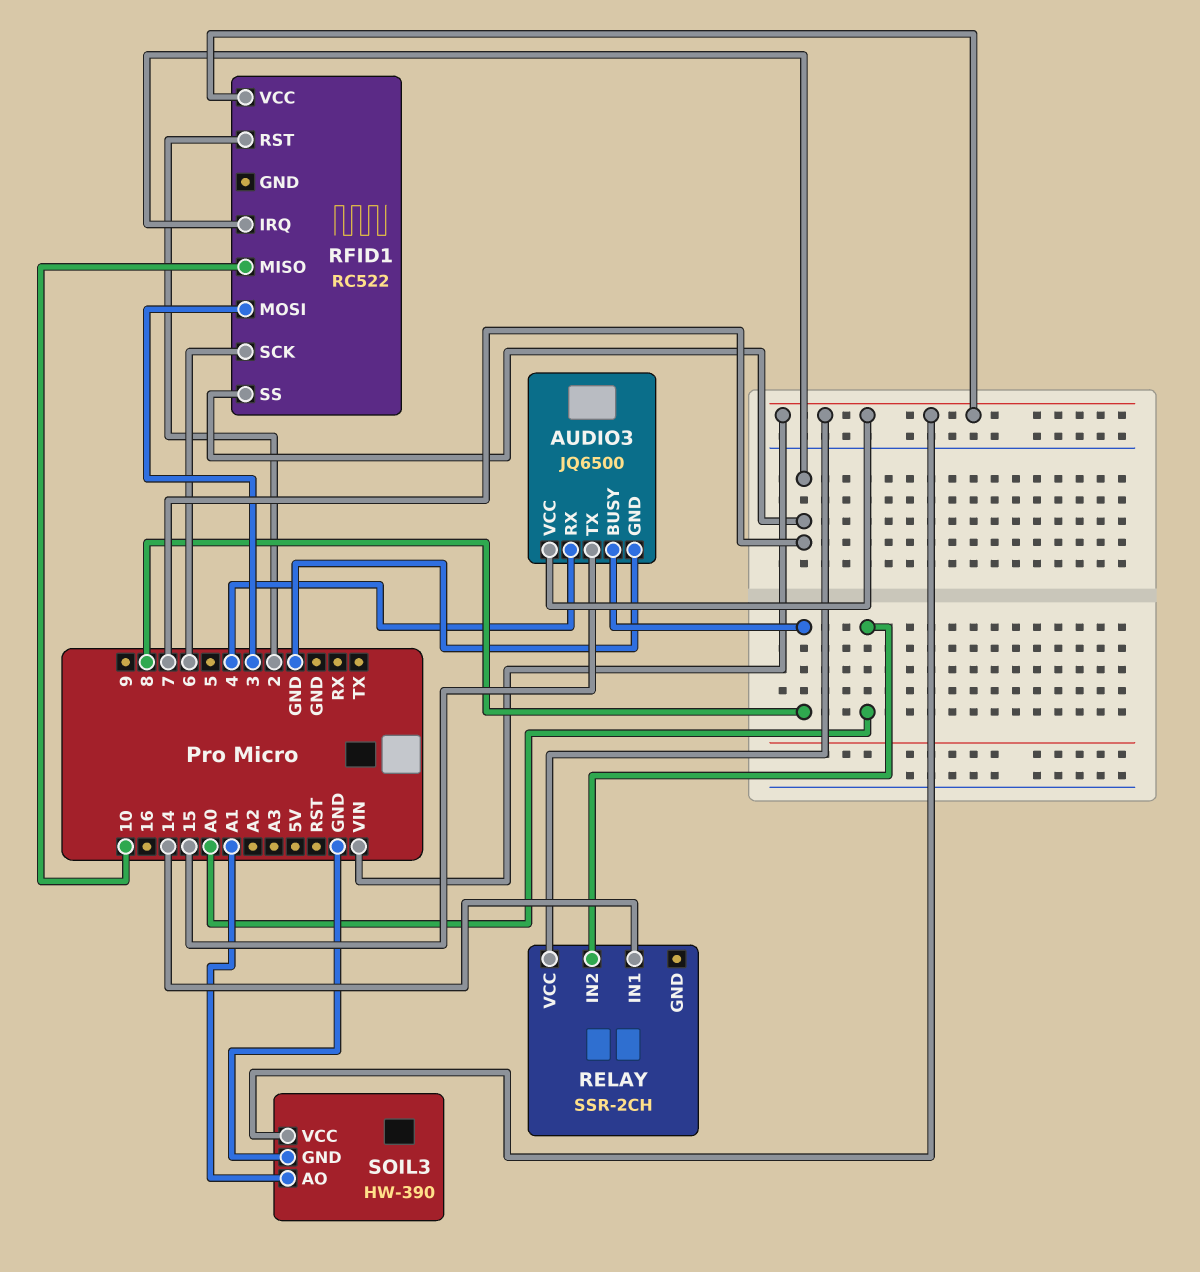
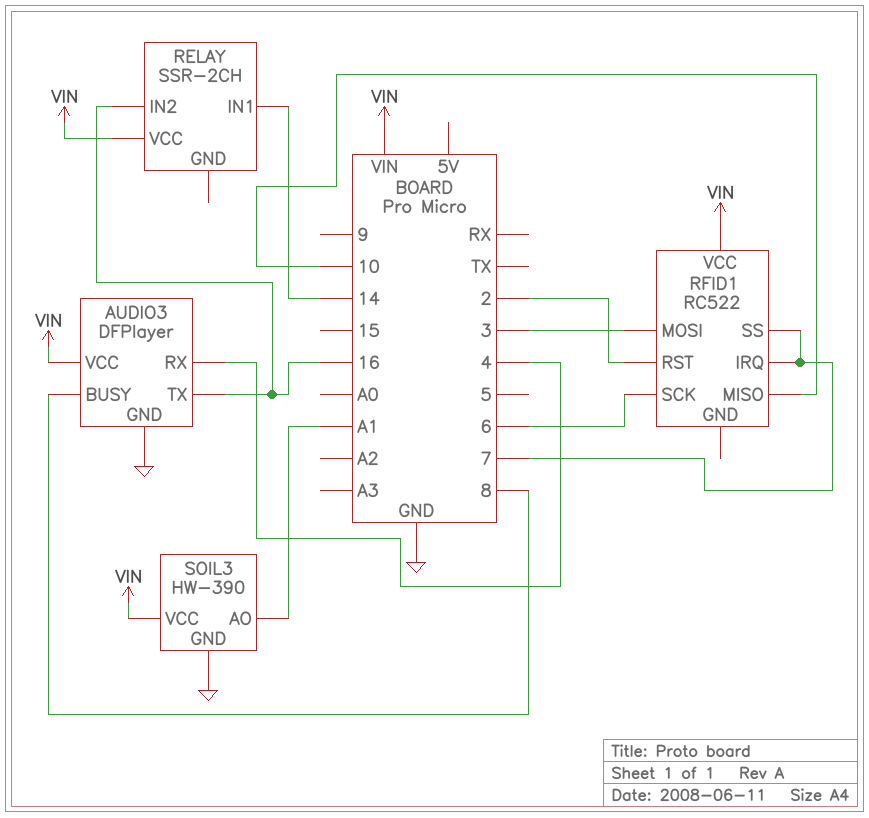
AUDIO3: JQ6500 -> DFPlayer
AUDIO3 pin TX: 15 -> 16
RELAY pin IN2: A0 -> 16

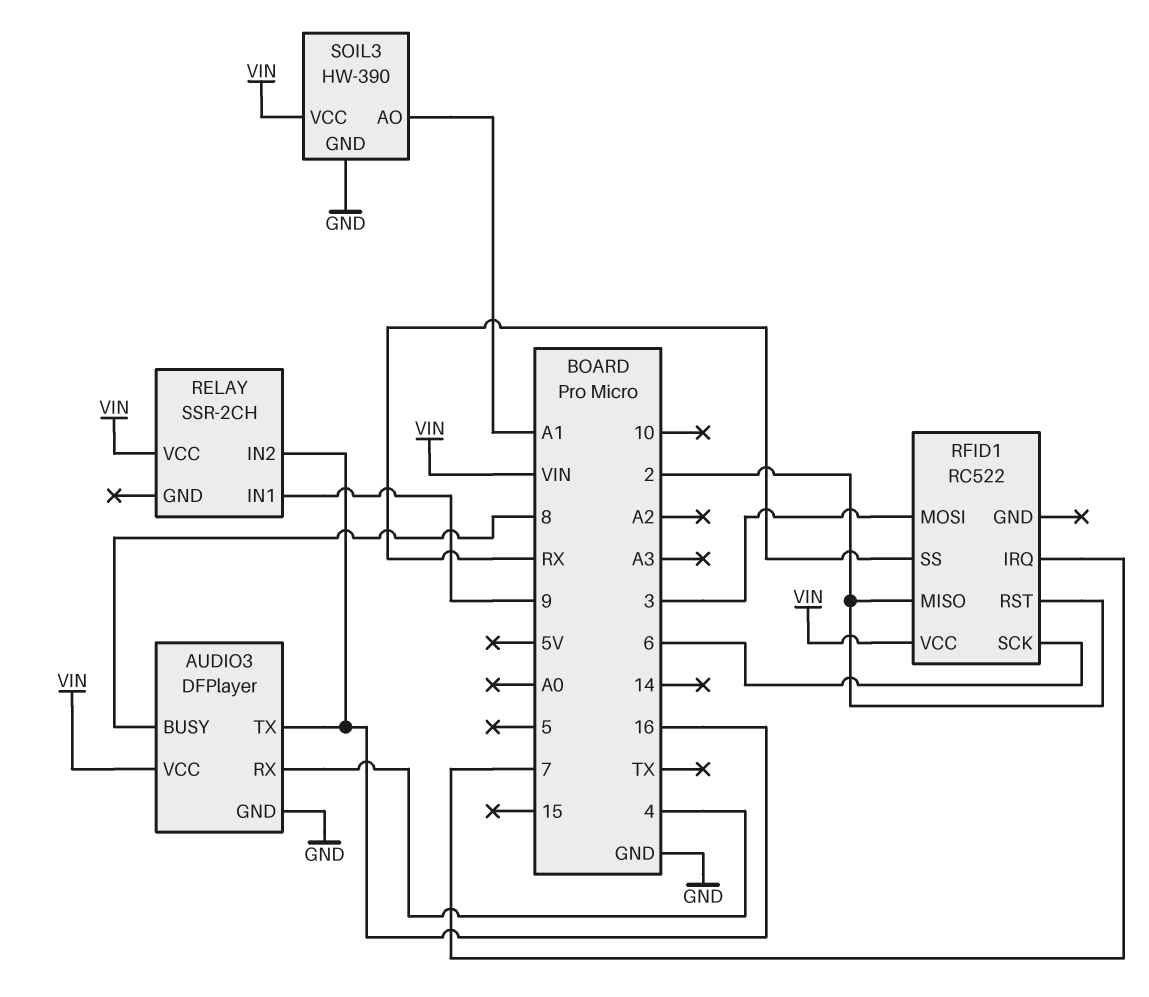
RELAY pin IN1: 14 -> 9
RFID1 pin MISO: 10 -> 2
RFID1 pin SS: 7 -> RX

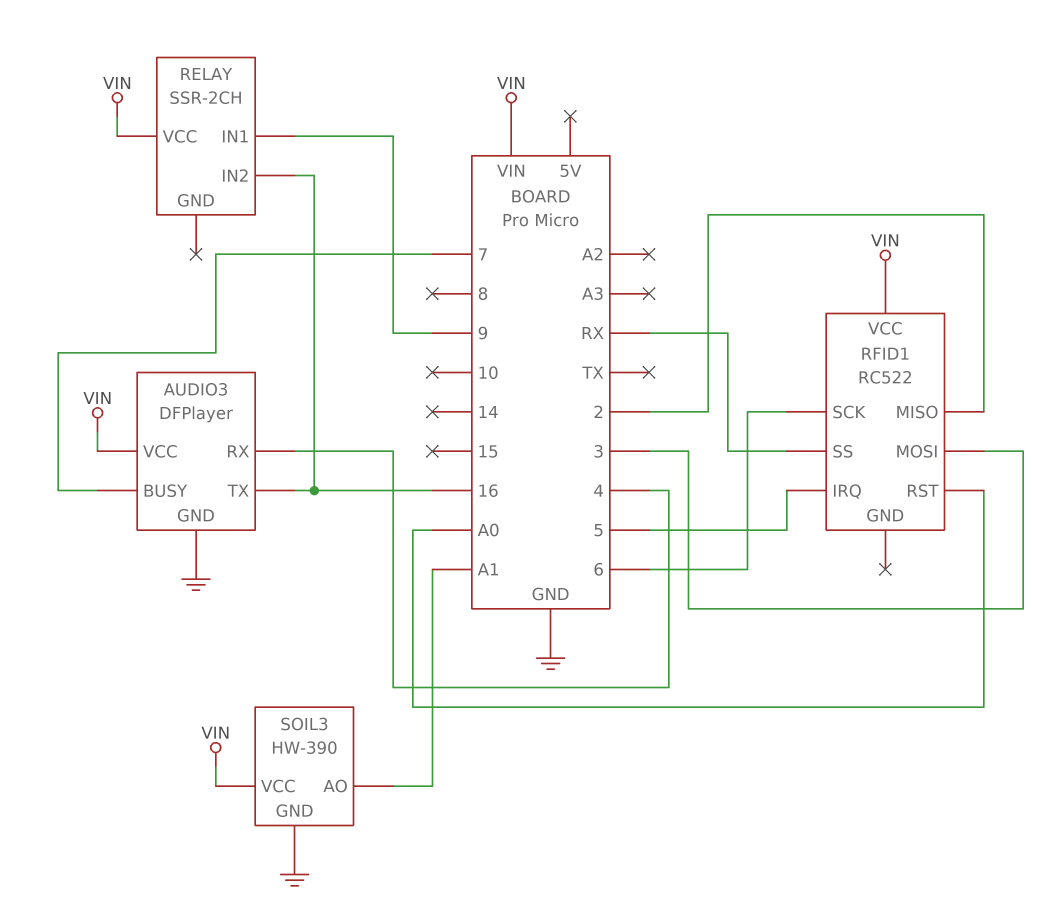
AUDIO3 pin BUSY: 8 -> 7
RFID1 pin IRQ: 7 -> 5
RFID1 pin RST: 2 -> A0

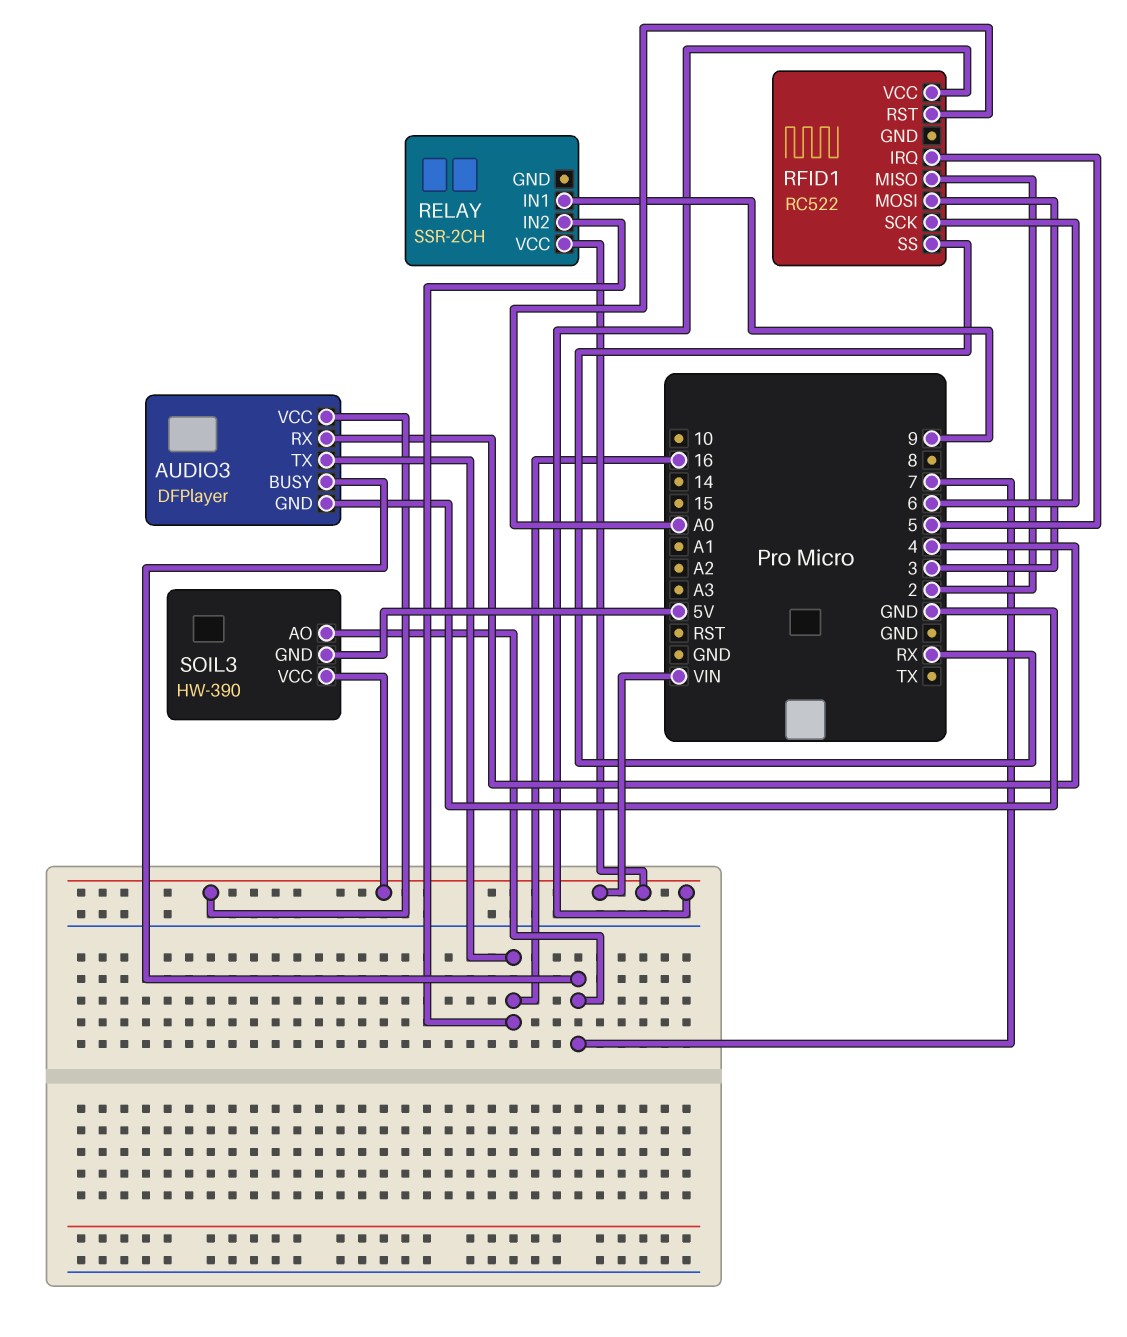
SOIL3 pin AO: A1 -> 7
SOIL3 pin GND: GND -> 5V

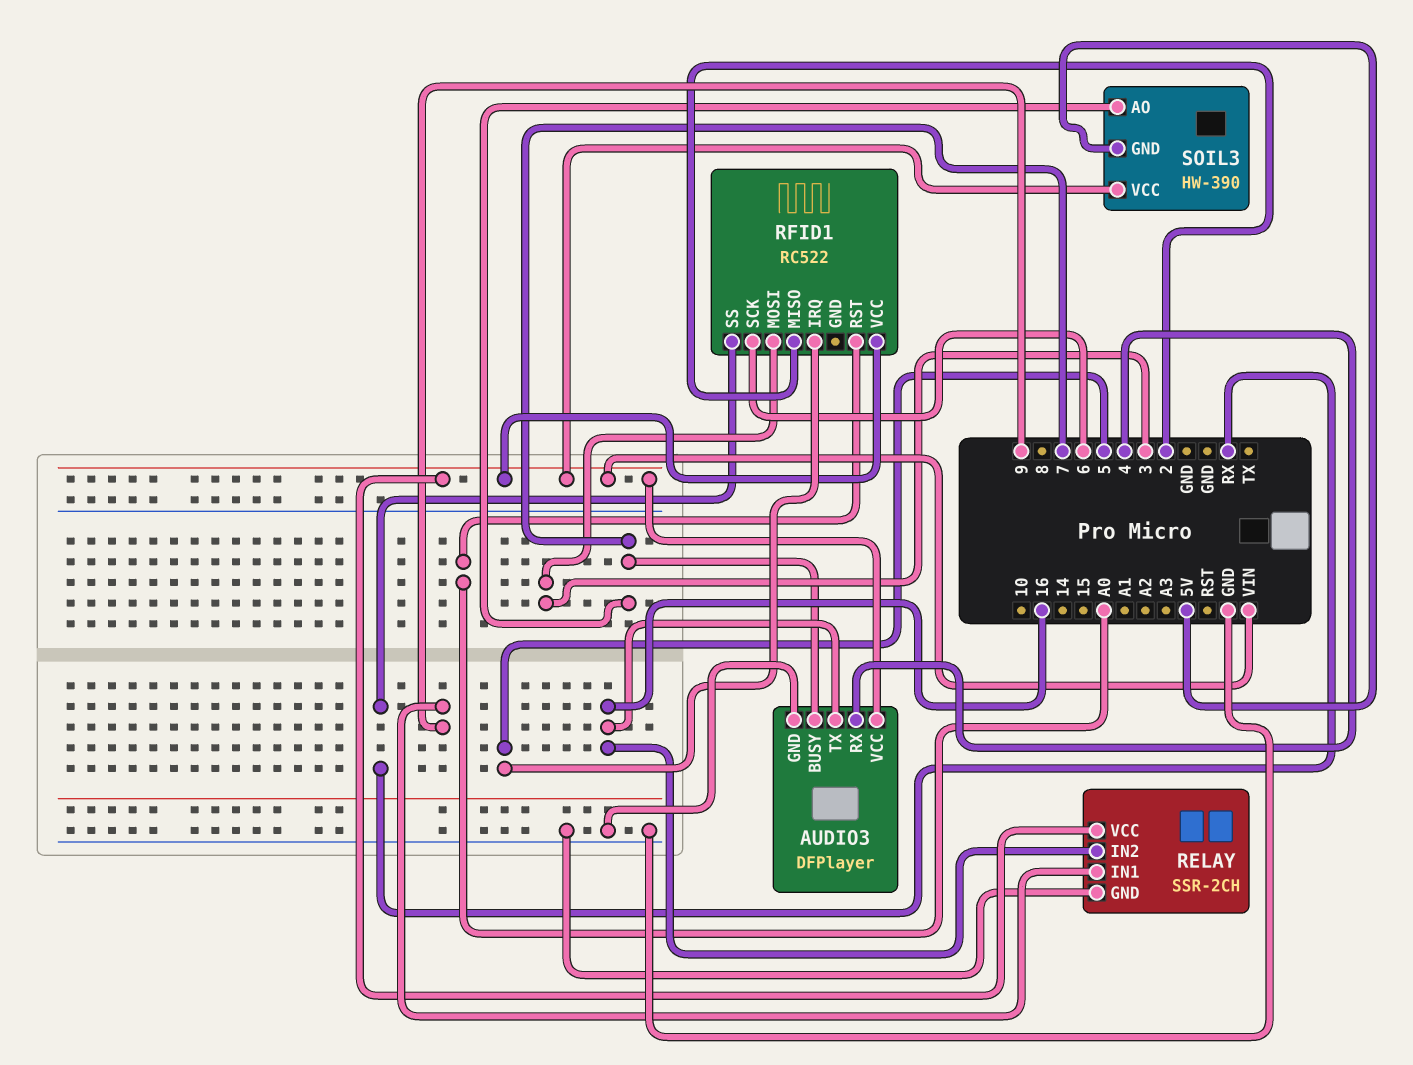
RELAY pin GND: none -> GND

